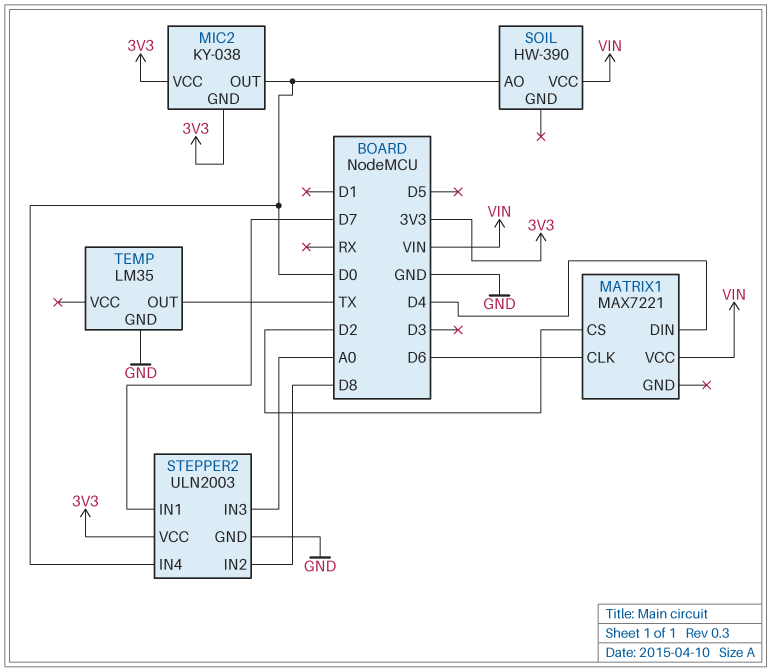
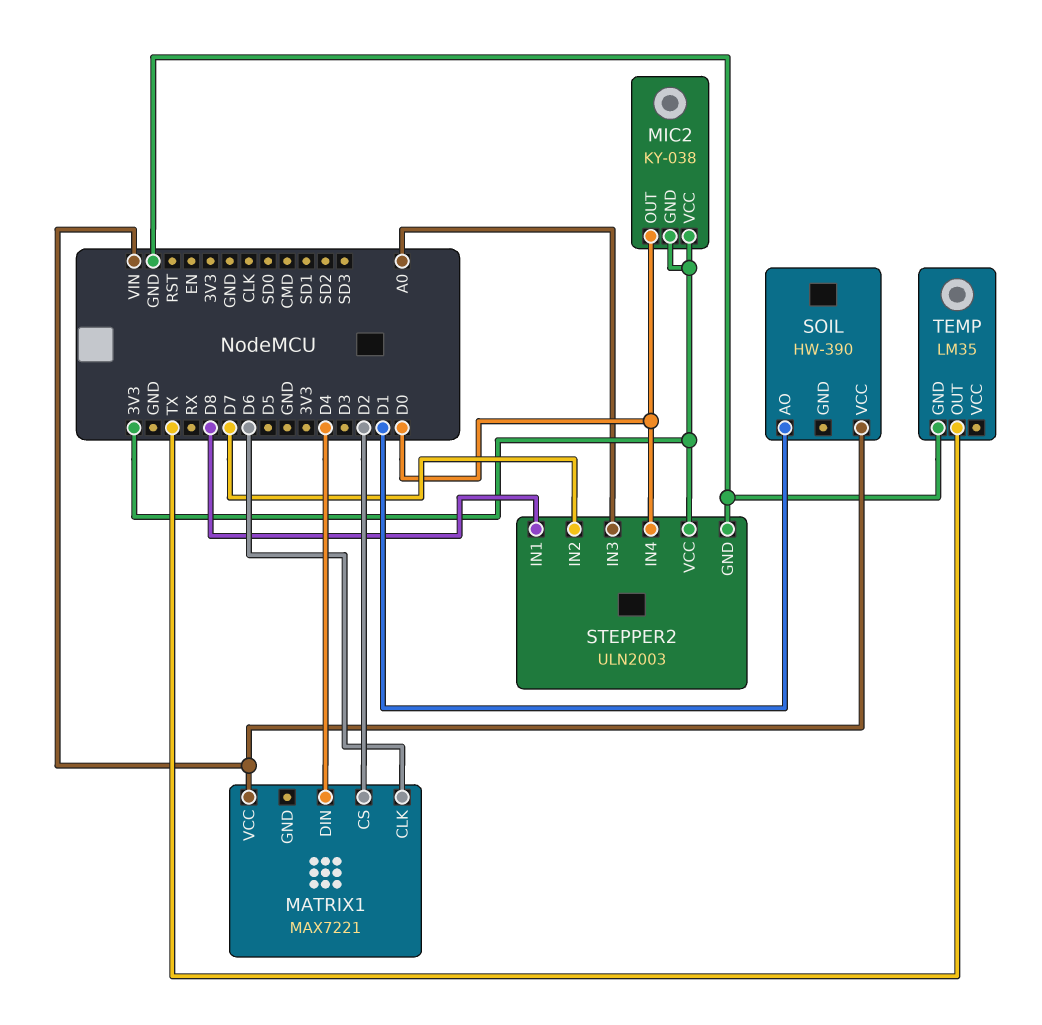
SOIL pin AO: D0 -> D1
STEPPER2 pin IN1: D7 -> D8
STEPPER2 pin IN2: D8 -> D7

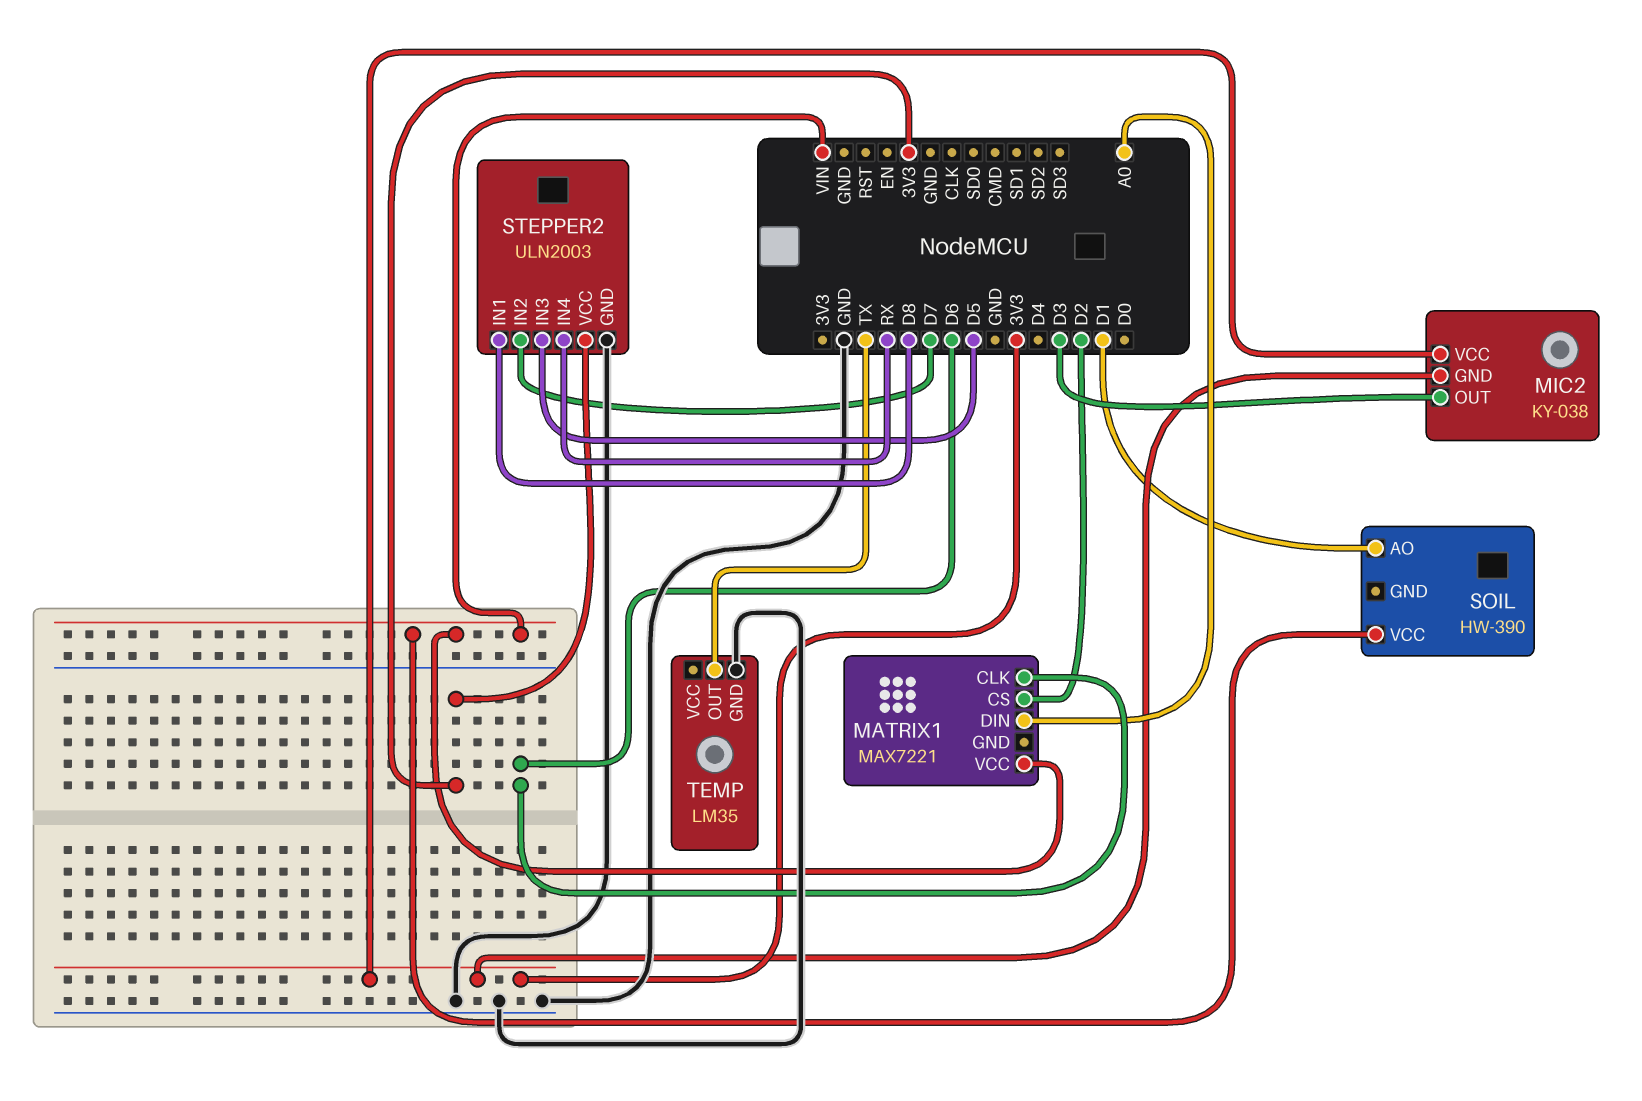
MATRIX1 pin DIN: D4 -> A0
MIC2 pin OUT: D0 -> D3
STEPPER2 pin IN3: A0 -> D5
STEPPER2 pin IN4: D0 -> RX

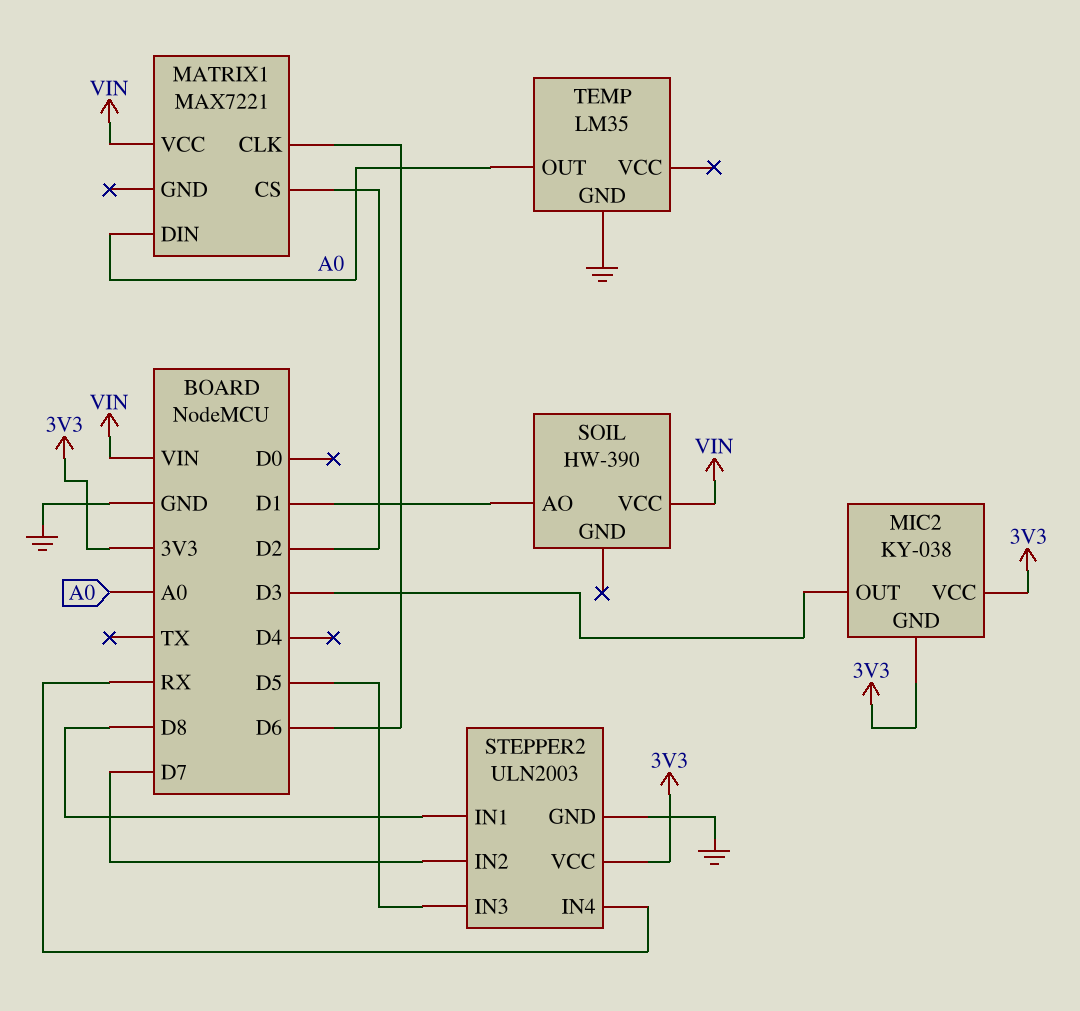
TEMP pin OUT: TX -> A0

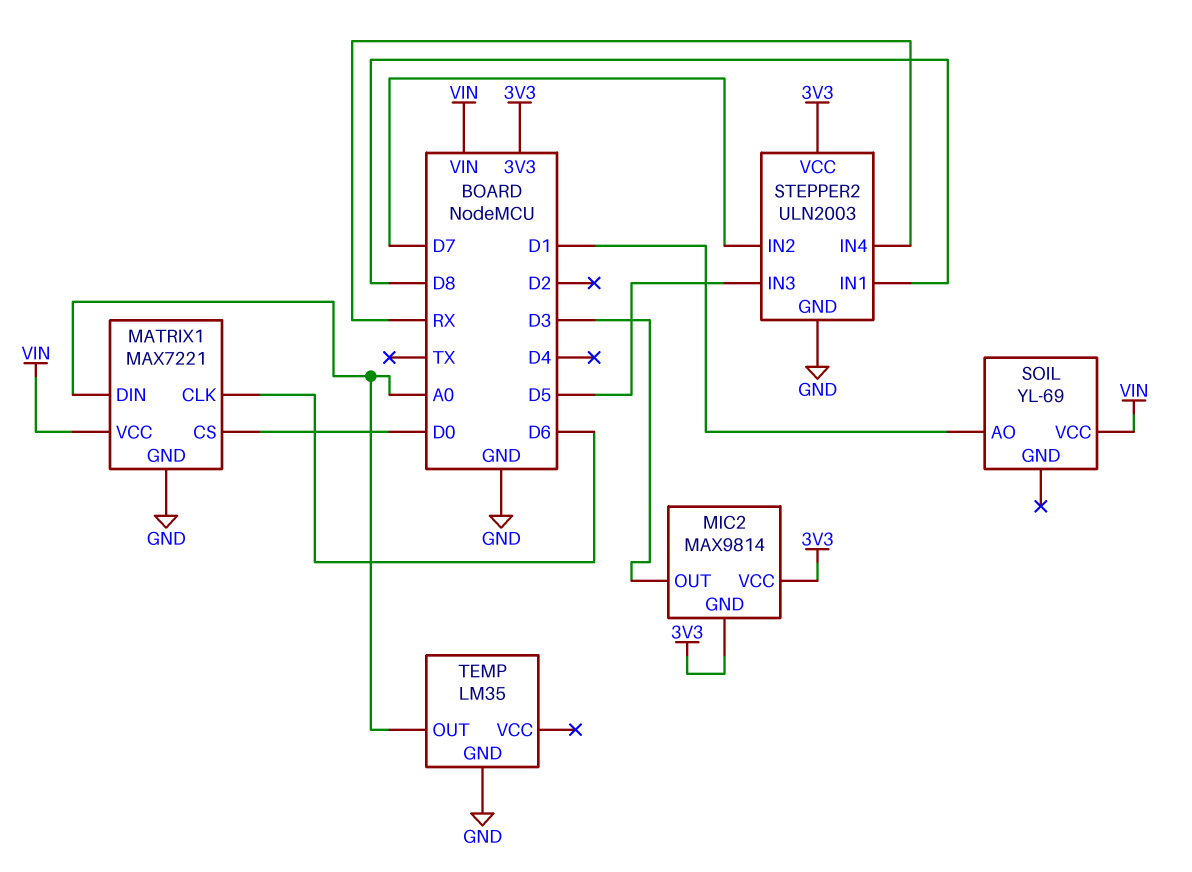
MATRIX1 pin CS: D2 -> D0
MATRIX1 pin GND: none -> GND
MIC2: KY-038 -> MAX9814
SOIL: HW-390 -> YL-69

